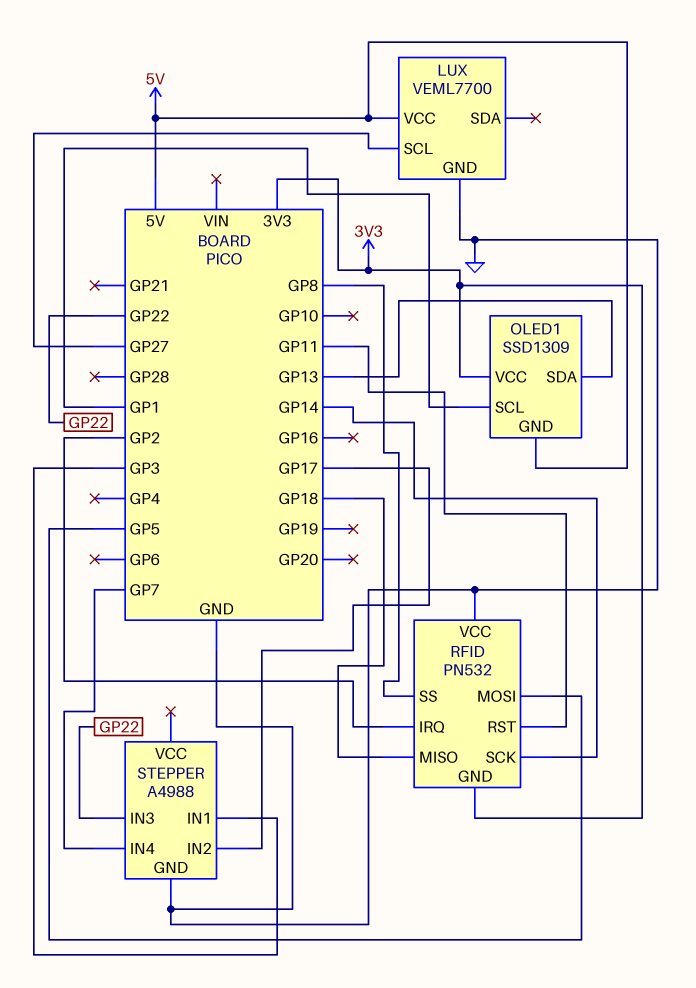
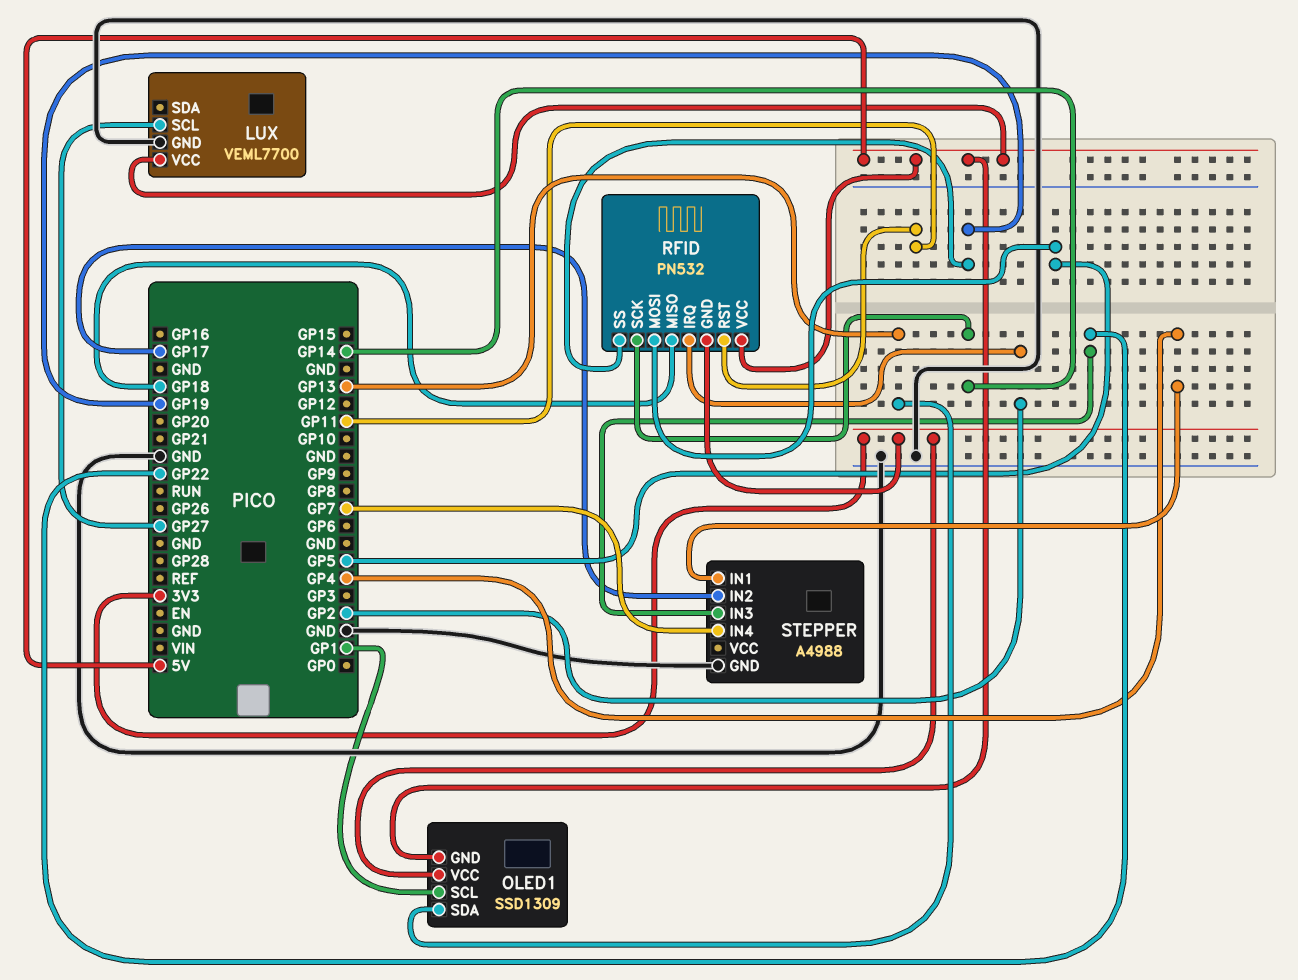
RFID pin SS: GP8 -> GP19
RFID pin VCC: GND -> 5V
STEPPER pin IN1: GP3 -> GP4

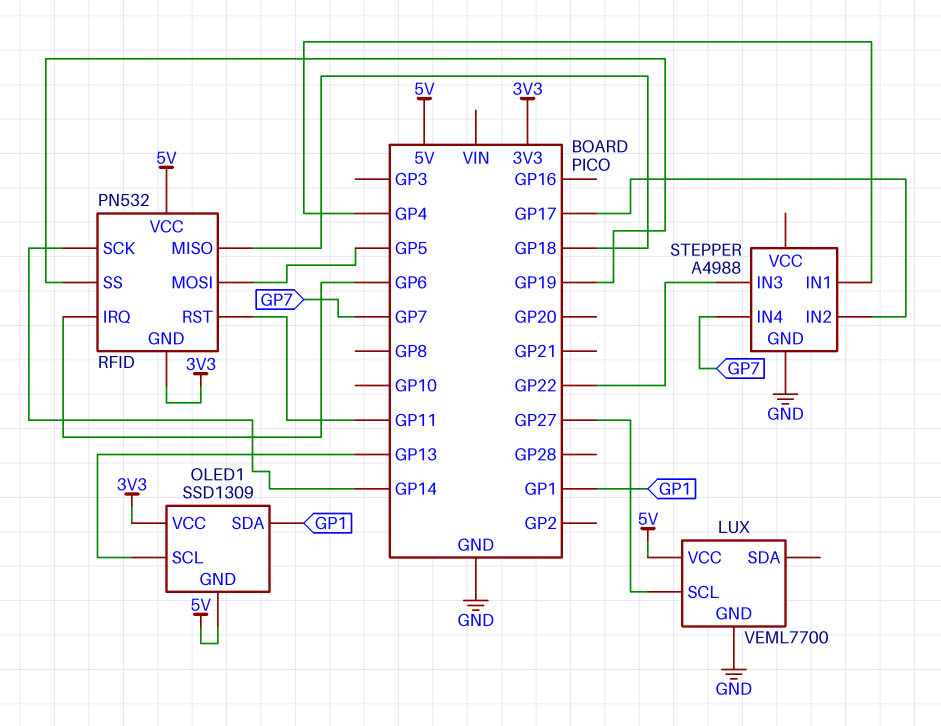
OLED1 pin SCL: GP1 -> GP13
OLED1 pin SDA: GP13 -> GP1
RFID pin IRQ: GP2 -> GP6

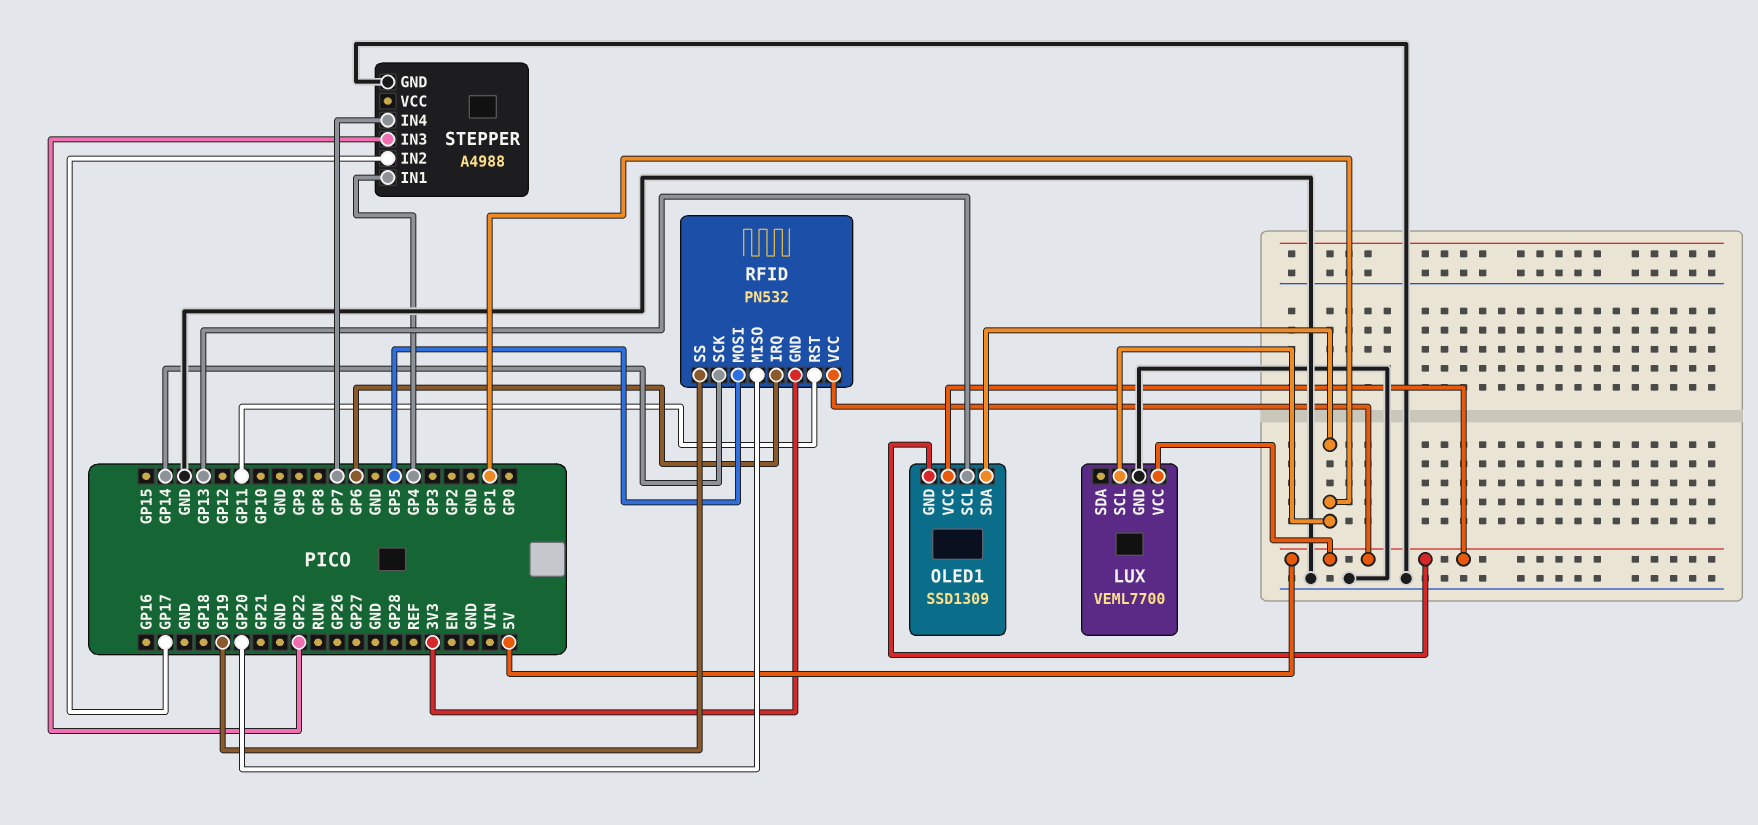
LUX pin SCL: GP27 -> GP1
OLED1 pin VCC: 3V3 -> 5V
RFID pin MISO: GP18 -> GP20

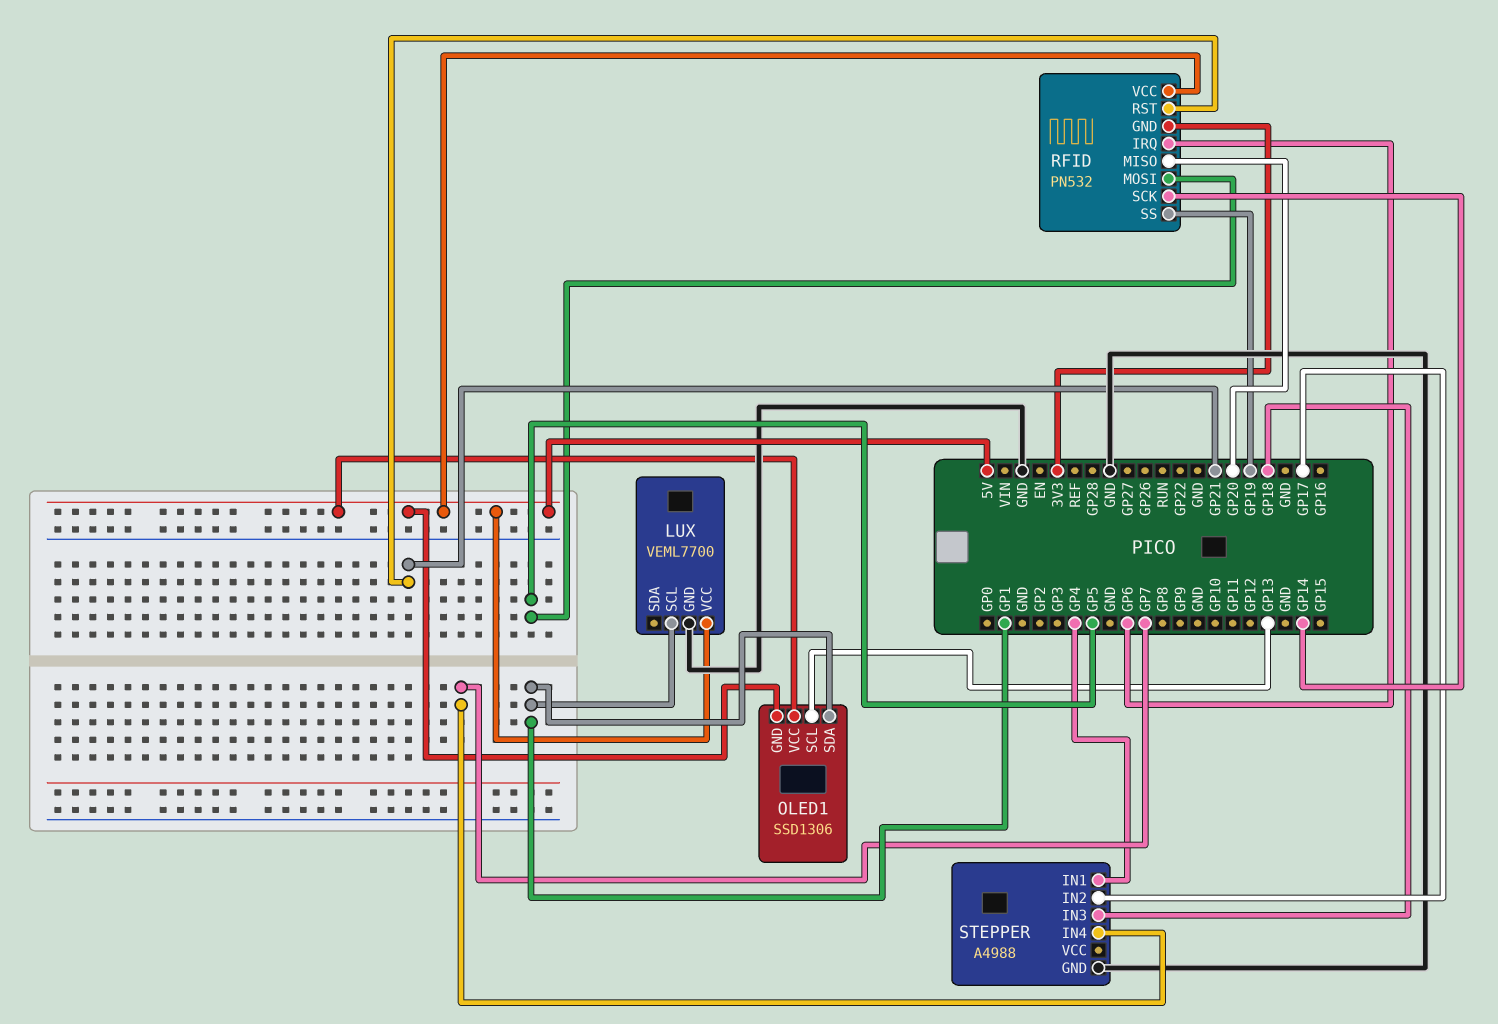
OLED1: SSD1309 -> SSD1306
RFID pin RST: GP11 -> GP21
STEPPER pin IN3: GP22 -> GP18

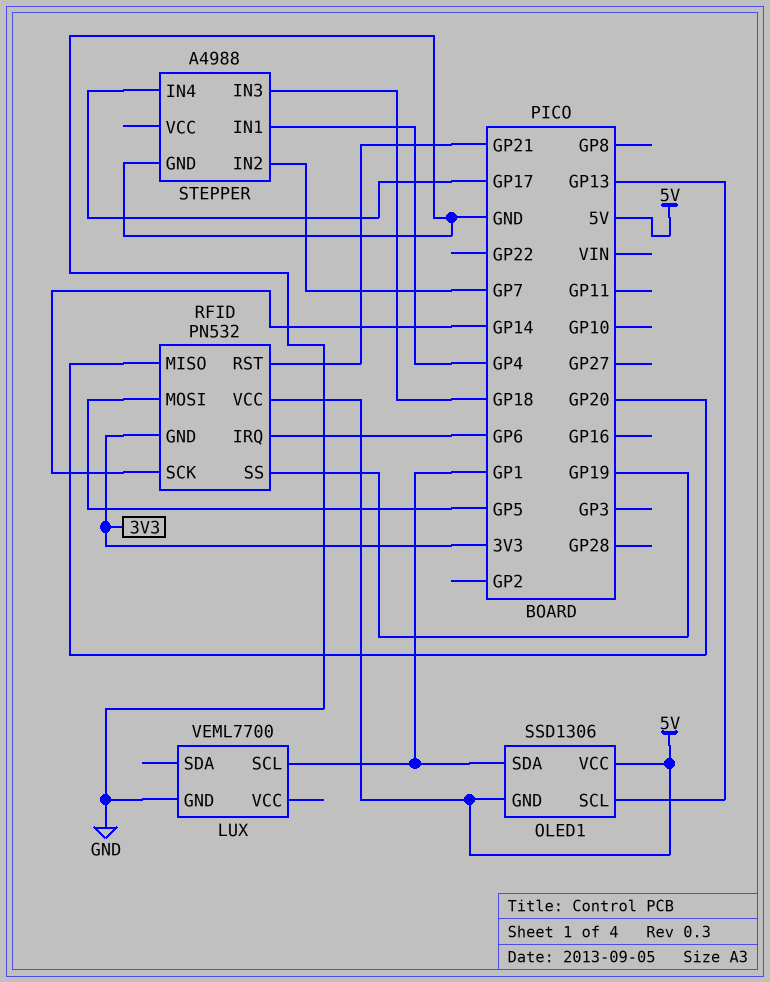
LUX pin VCC: 5V -> none
STEPPER pin IN2: GP17 -> GP7
STEPPER pin IN4: GP7 -> GP17

